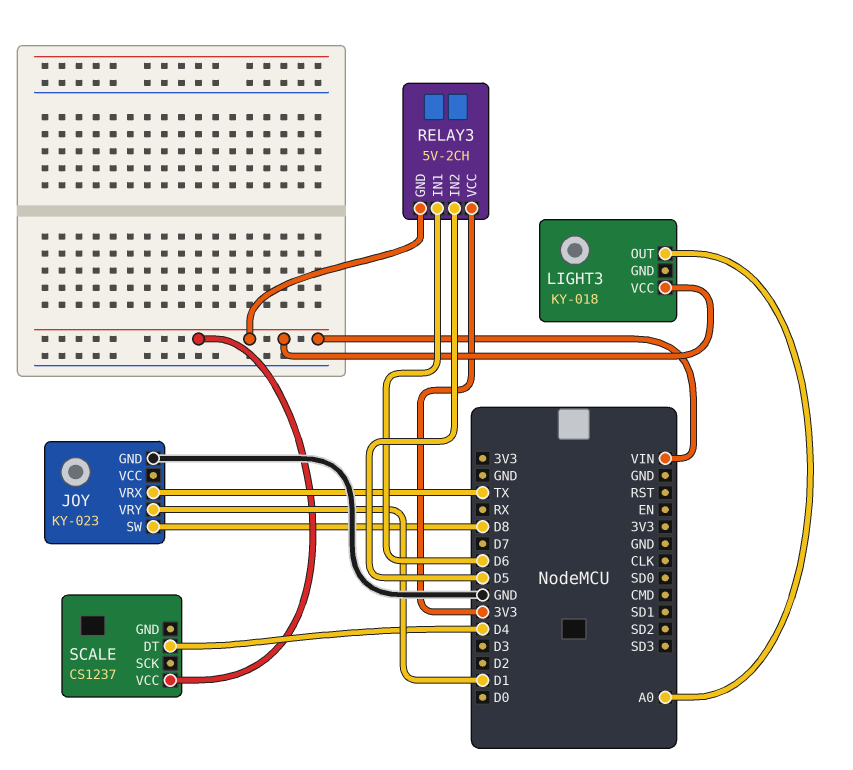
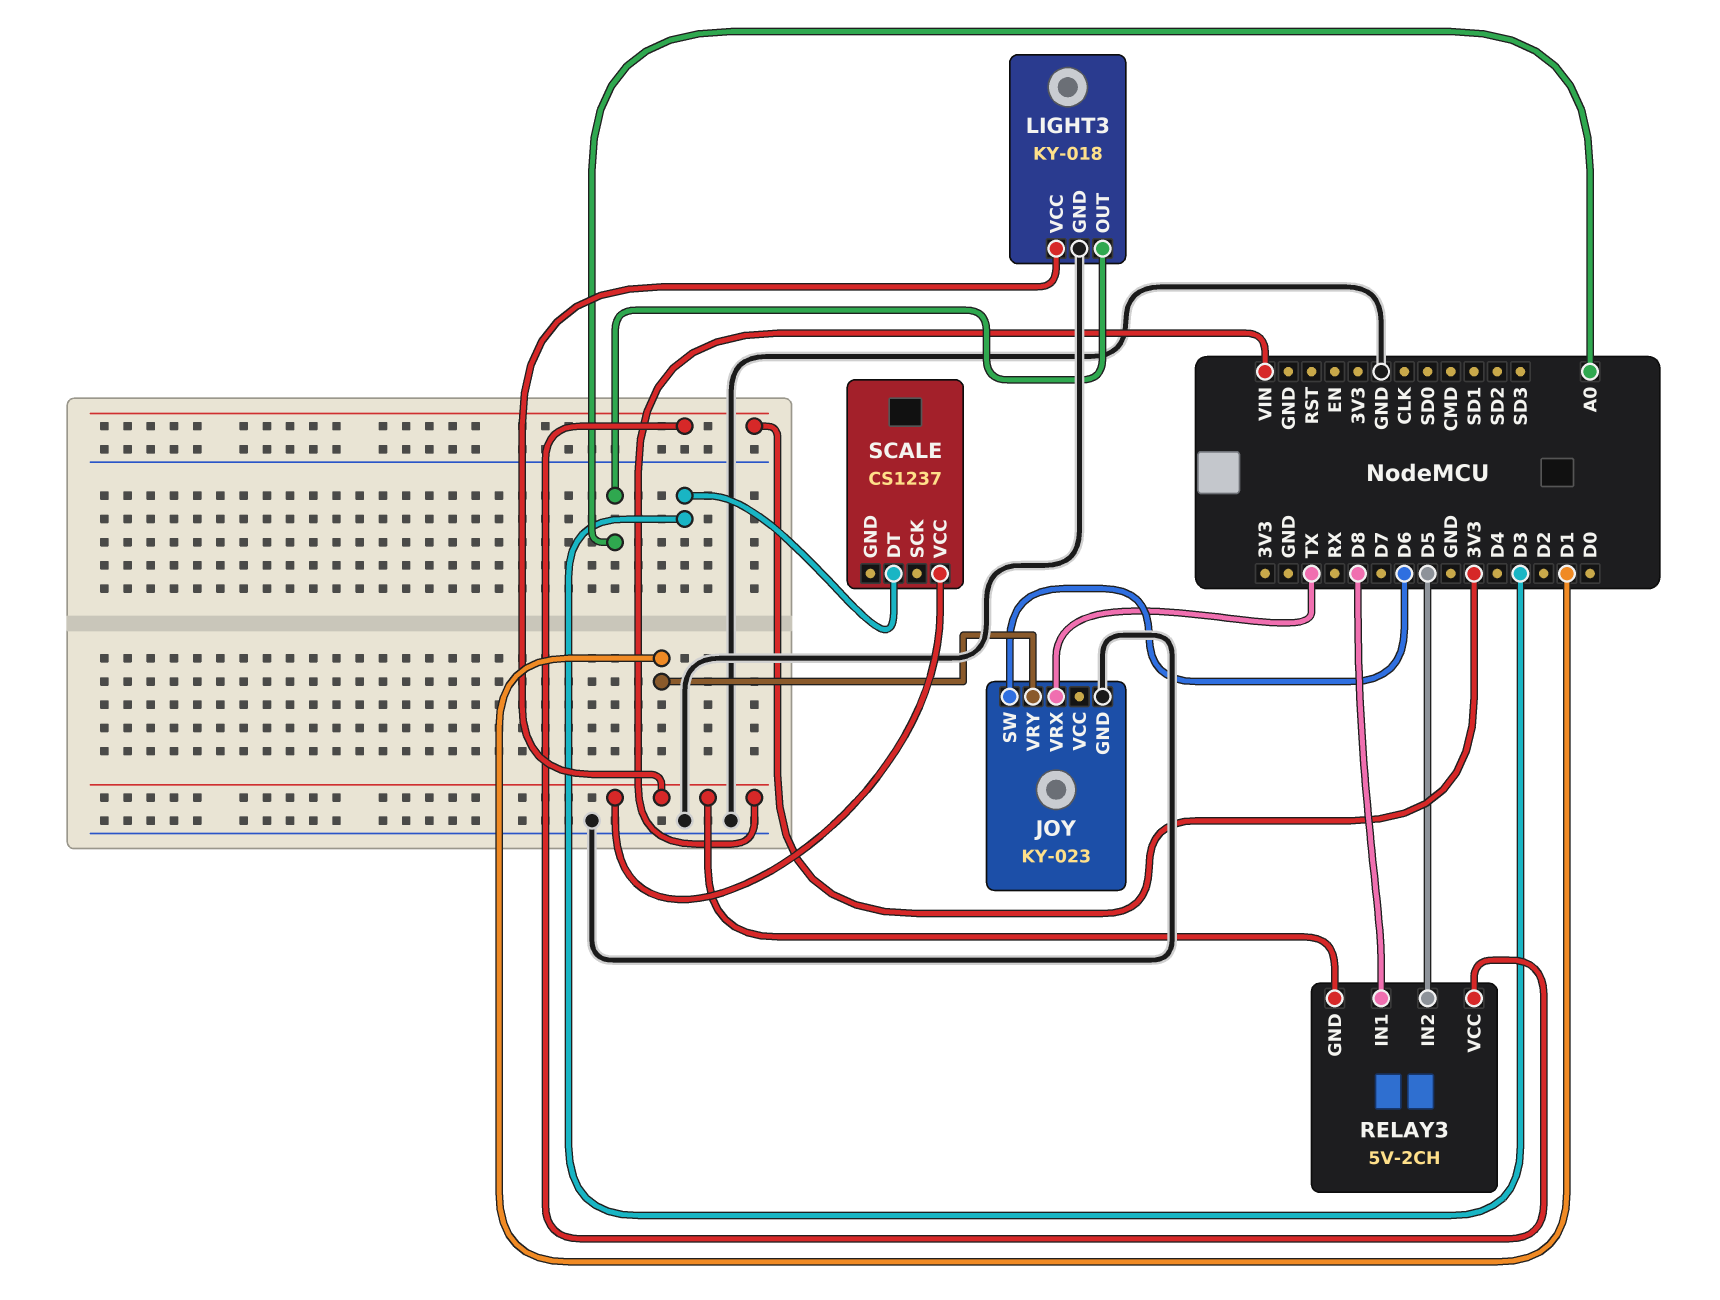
JOY pin SW: D8 -> D6
LIGHT3 pin GND: none -> GND
RELAY3 pin IN1: D6 -> D8
SCALE pin DT: D4 -> D3

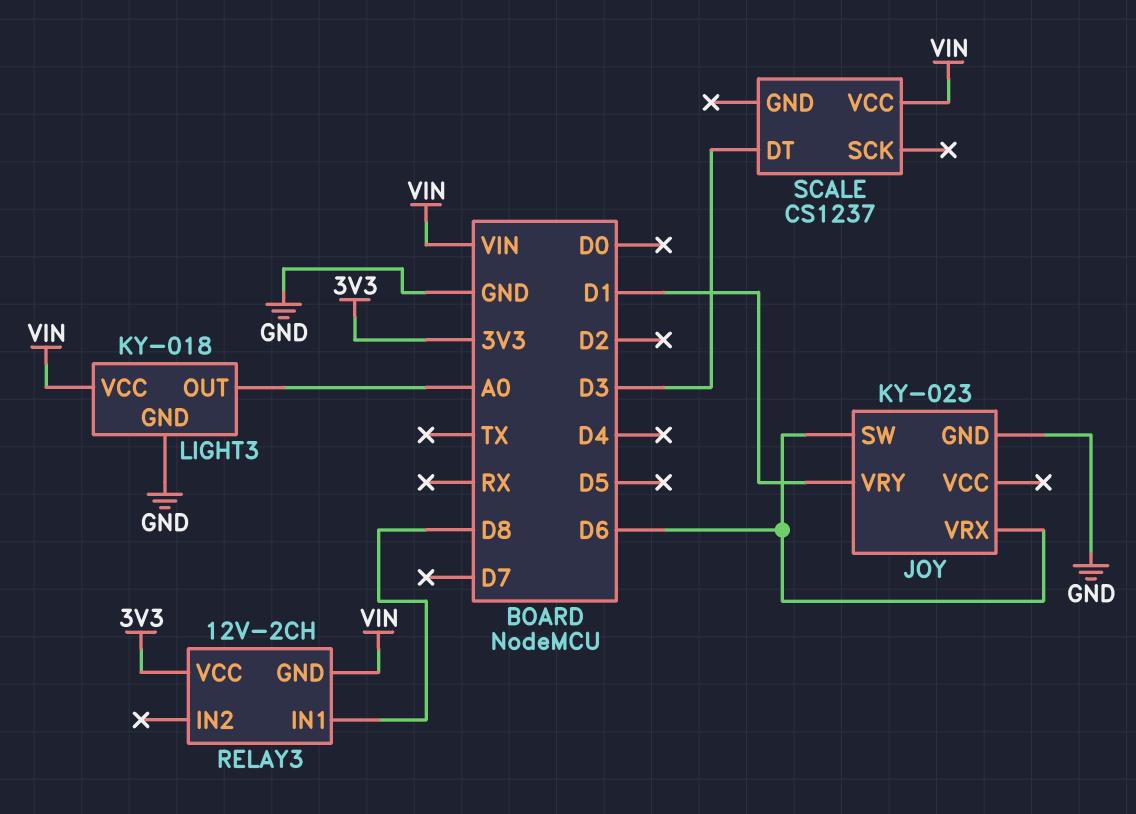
JOY pin VRX: TX -> D6
RELAY3: 5V-2CH -> 12V-2CH
RELAY3 pin IN2: D5 -> none

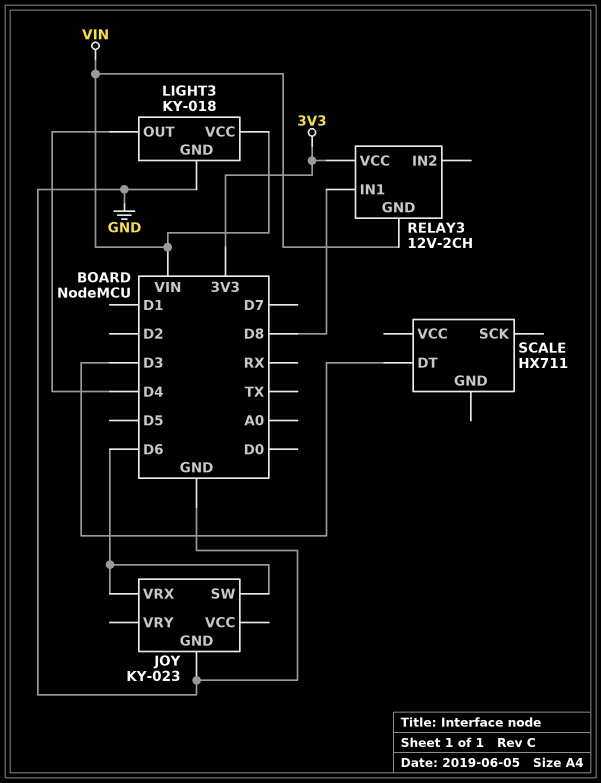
JOY pin VRY: D1 -> none
LIGHT3 pin OUT: A0 -> D4
SCALE: CS1237 -> HX711
SCALE pin VCC: VIN -> none

